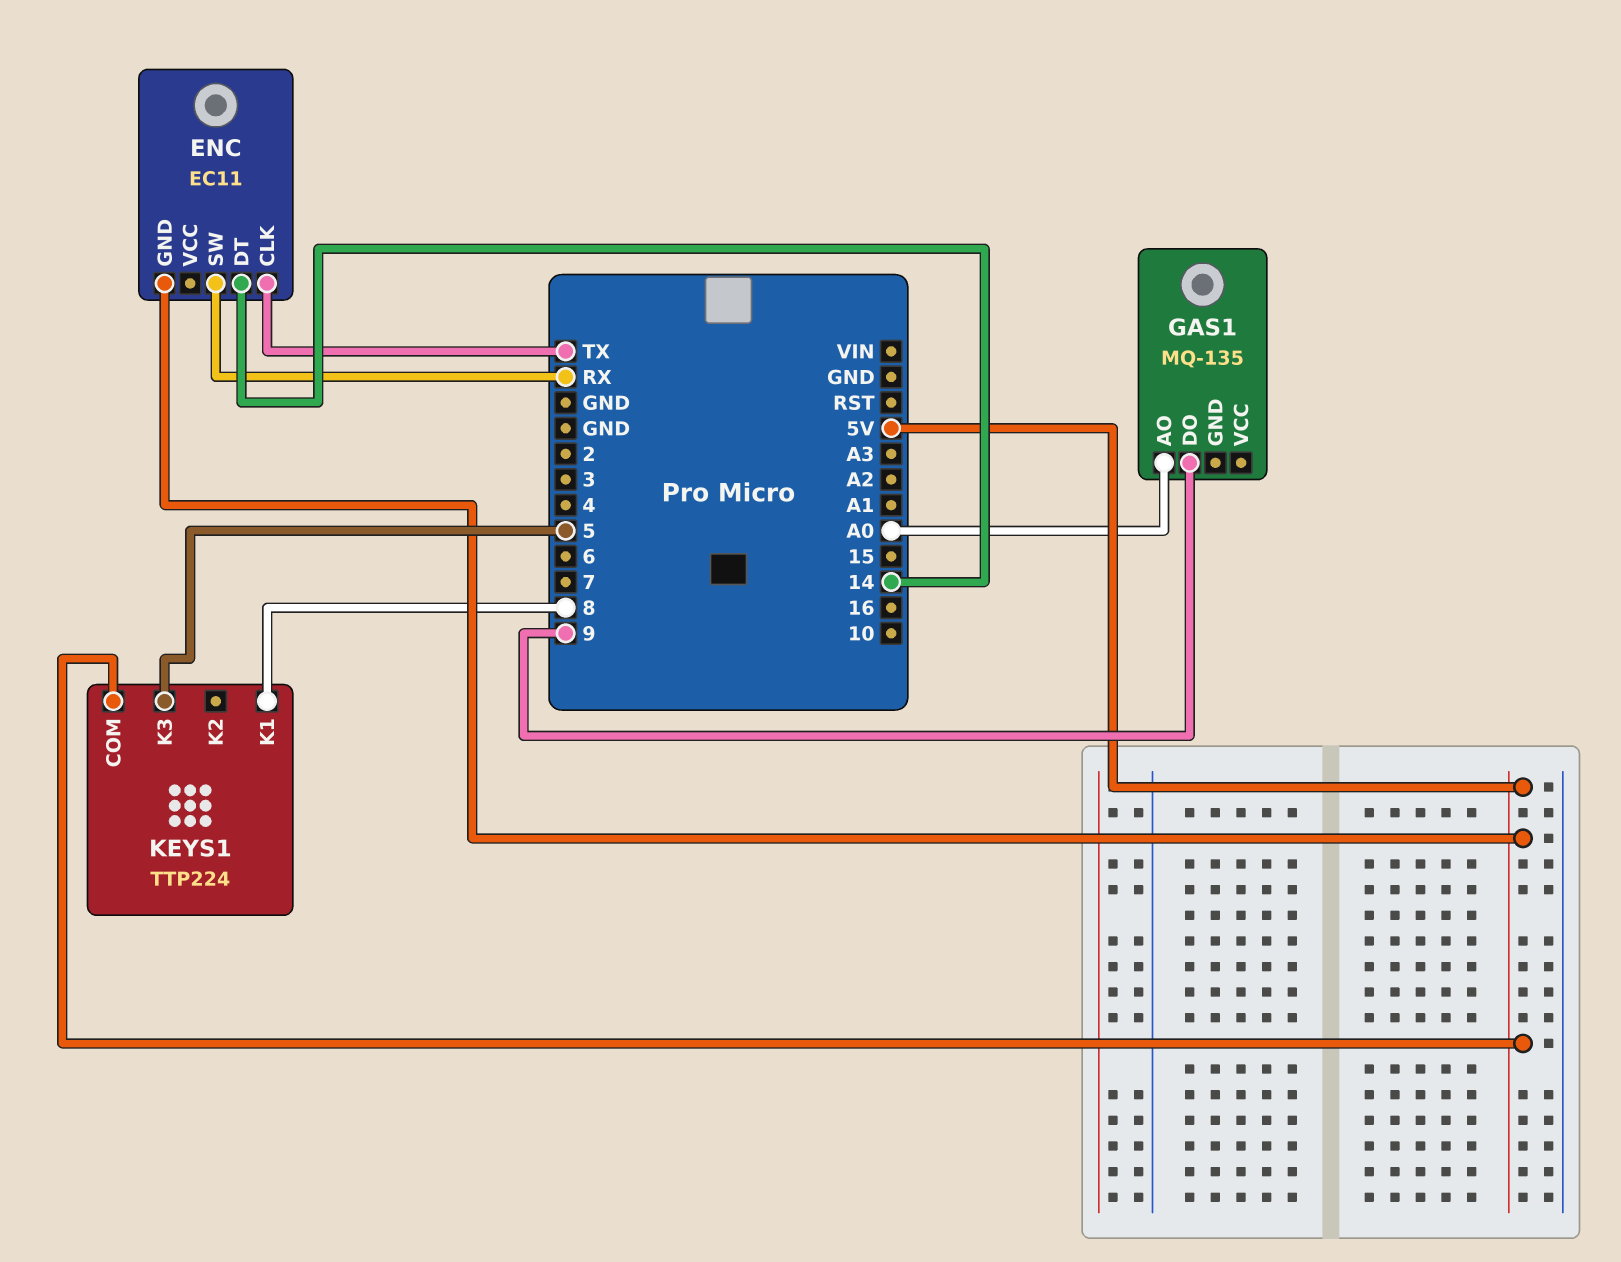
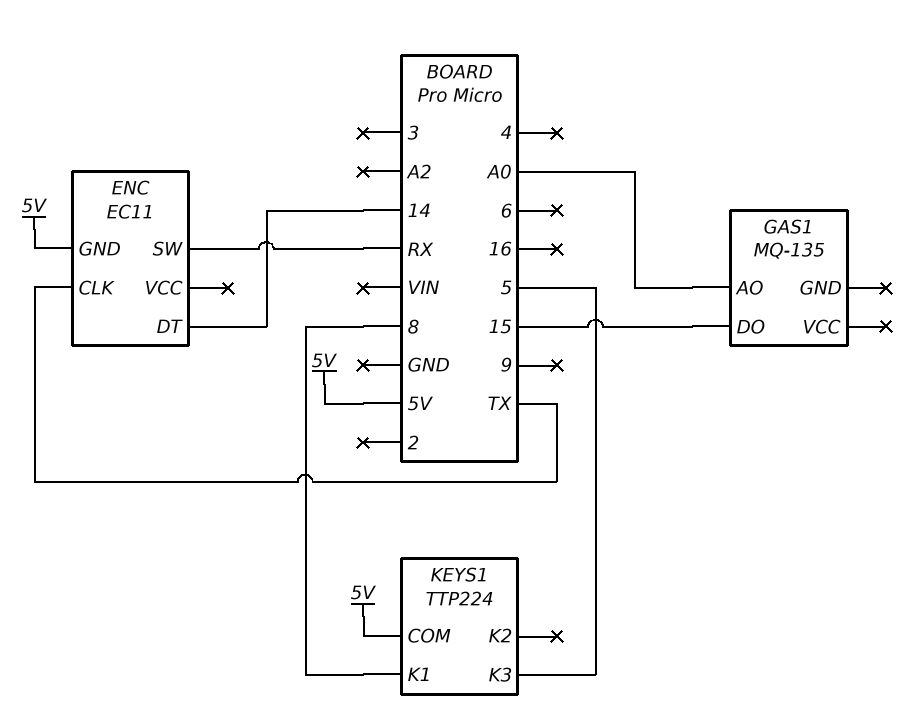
GAS1 pin DO: 9 -> 15

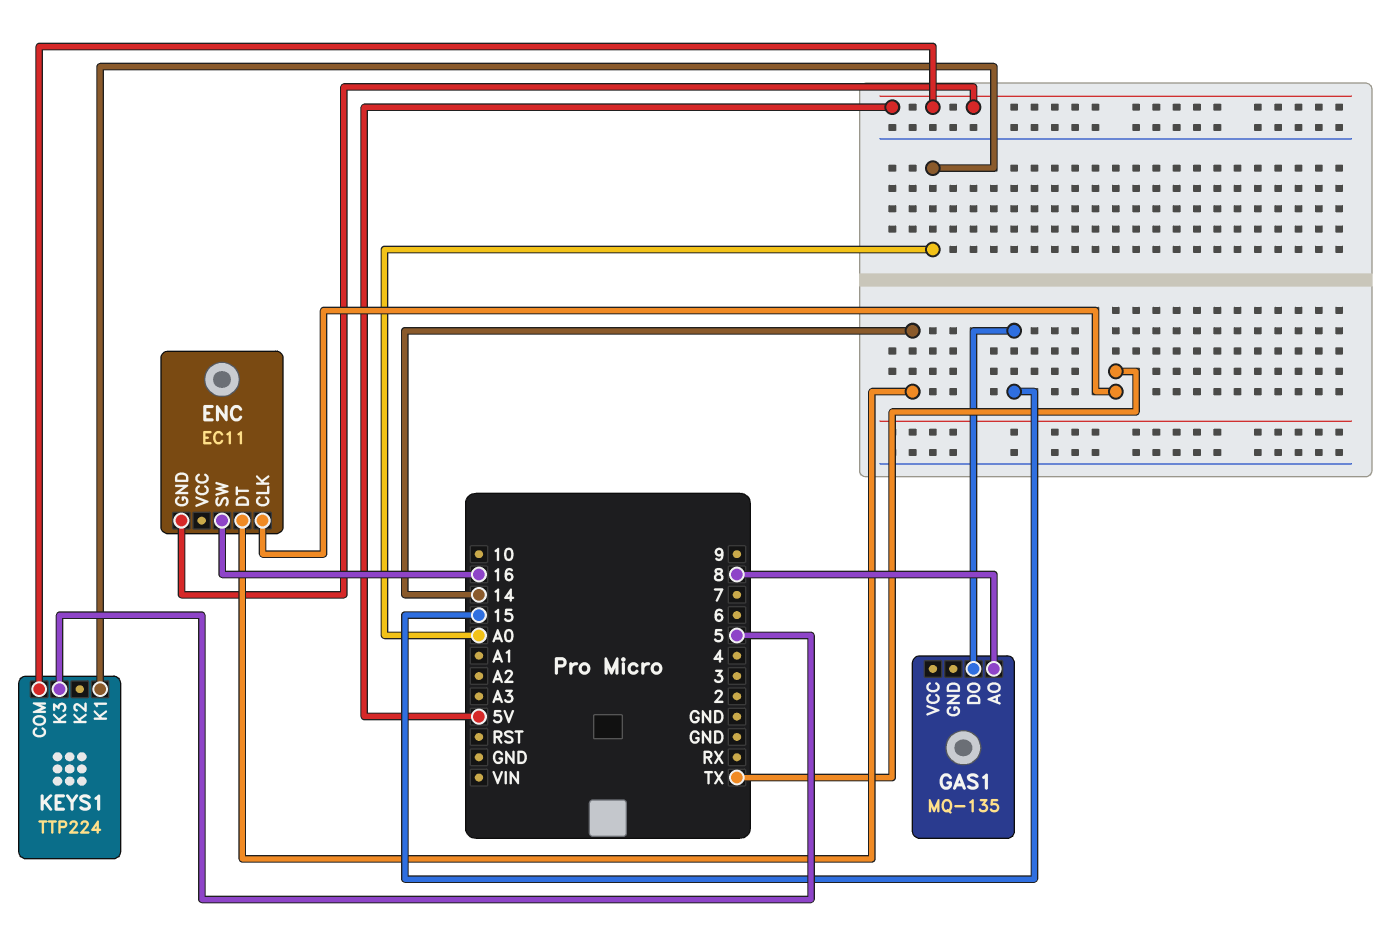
ENC pin SW: RX -> 16
GAS1 pin AO: A0 -> 8
KEYS1 pin K1: 8 -> A0

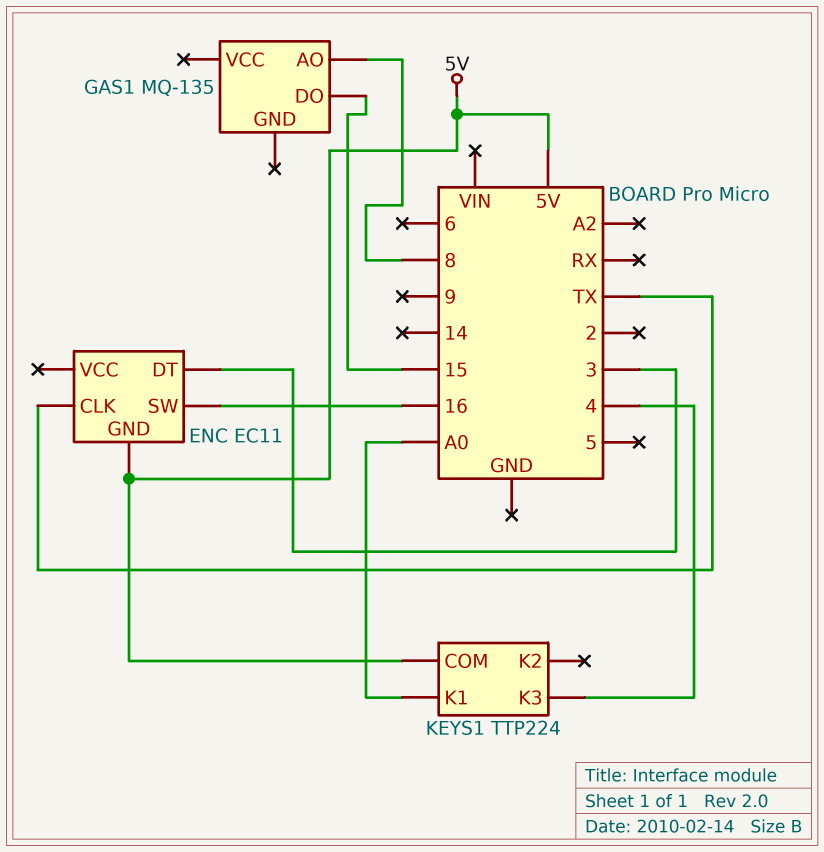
ENC pin DT: 14 -> 3
KEYS1 pin K3: 5 -> 4

